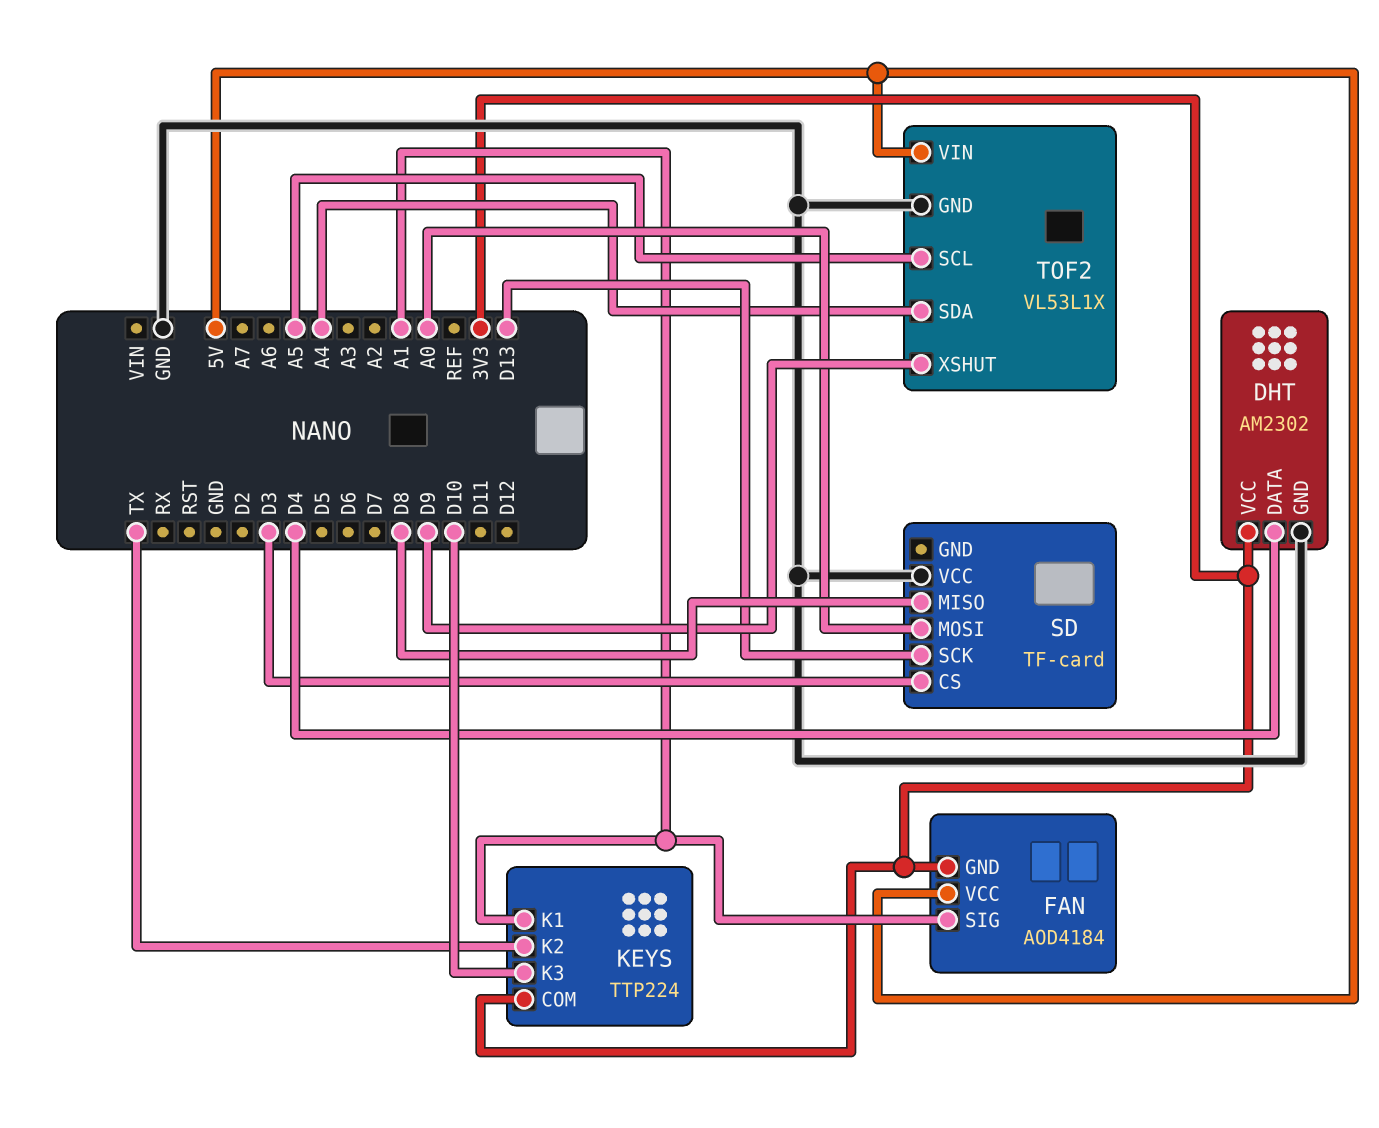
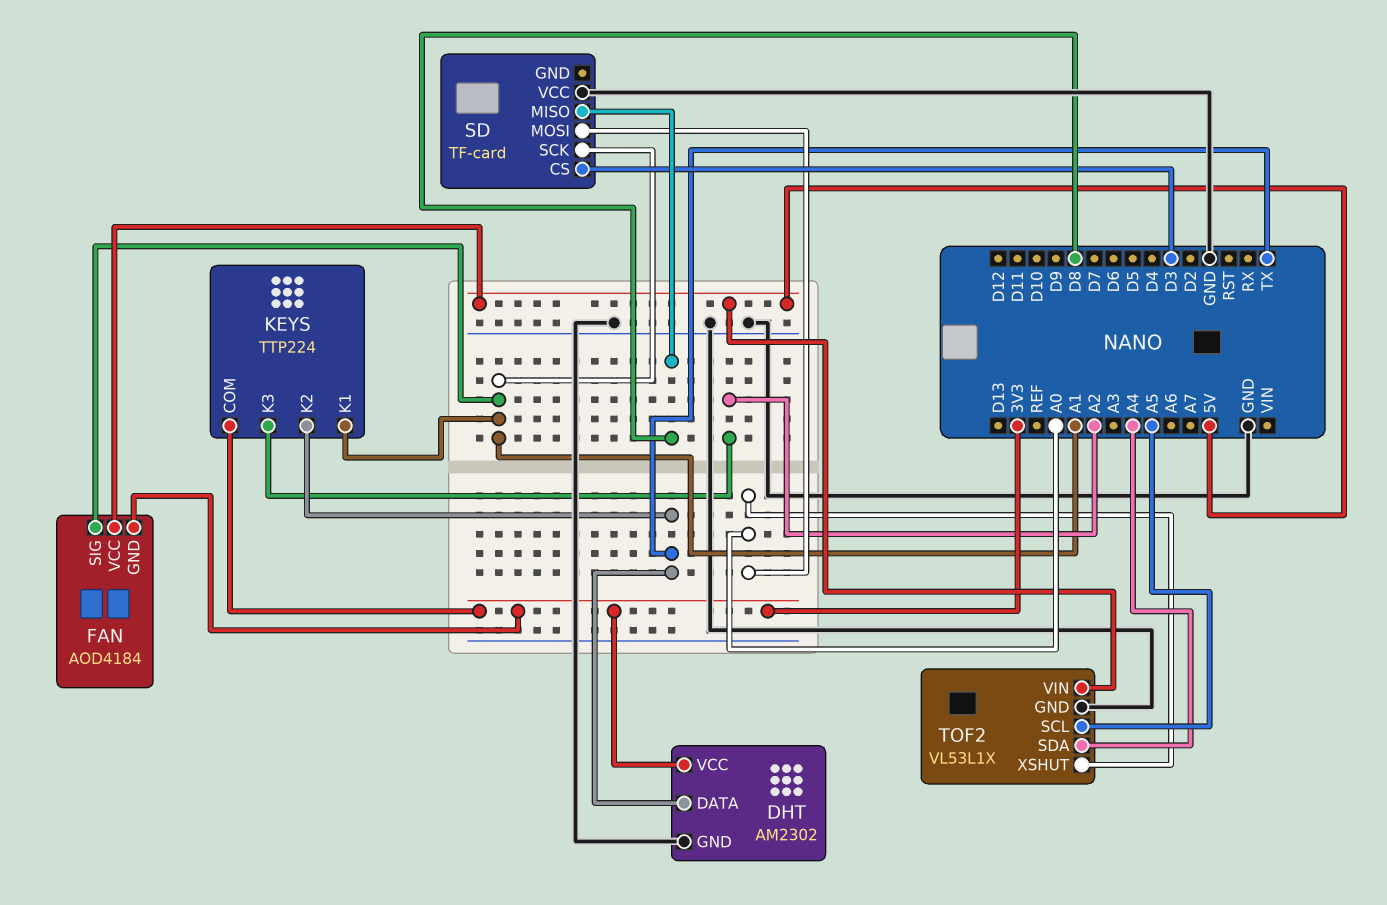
DHT pin DATA: D4 -> TX
KEYS pin K3: D10 -> A2
SD pin SCK: D13 -> A1
TOF2 pin XSHUT: D9 -> A0

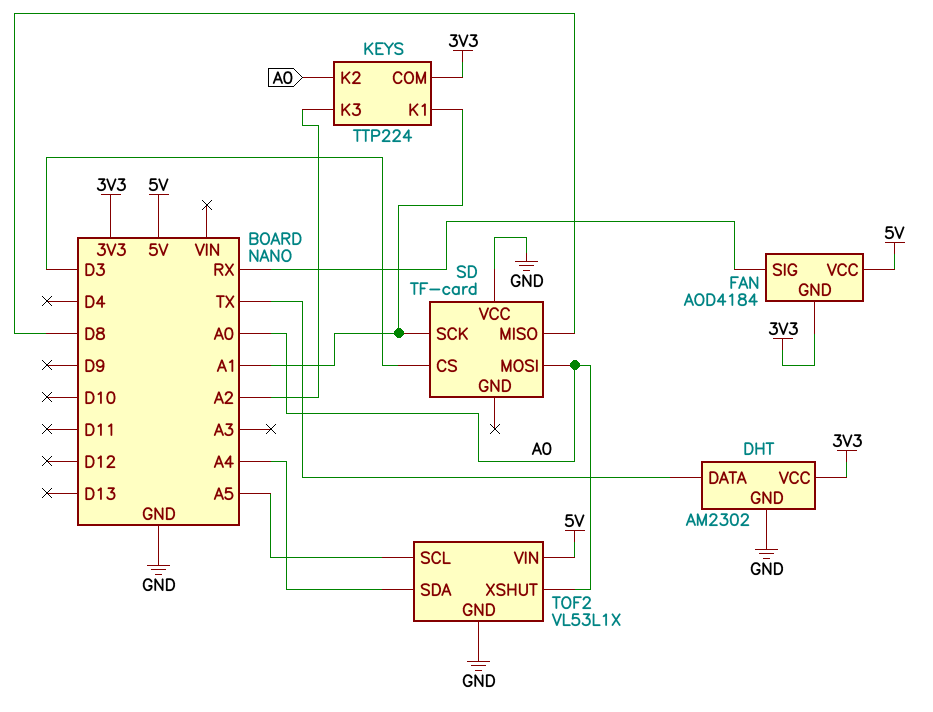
FAN pin SIG: A1 -> RX
KEYS pin K2: TX -> A0

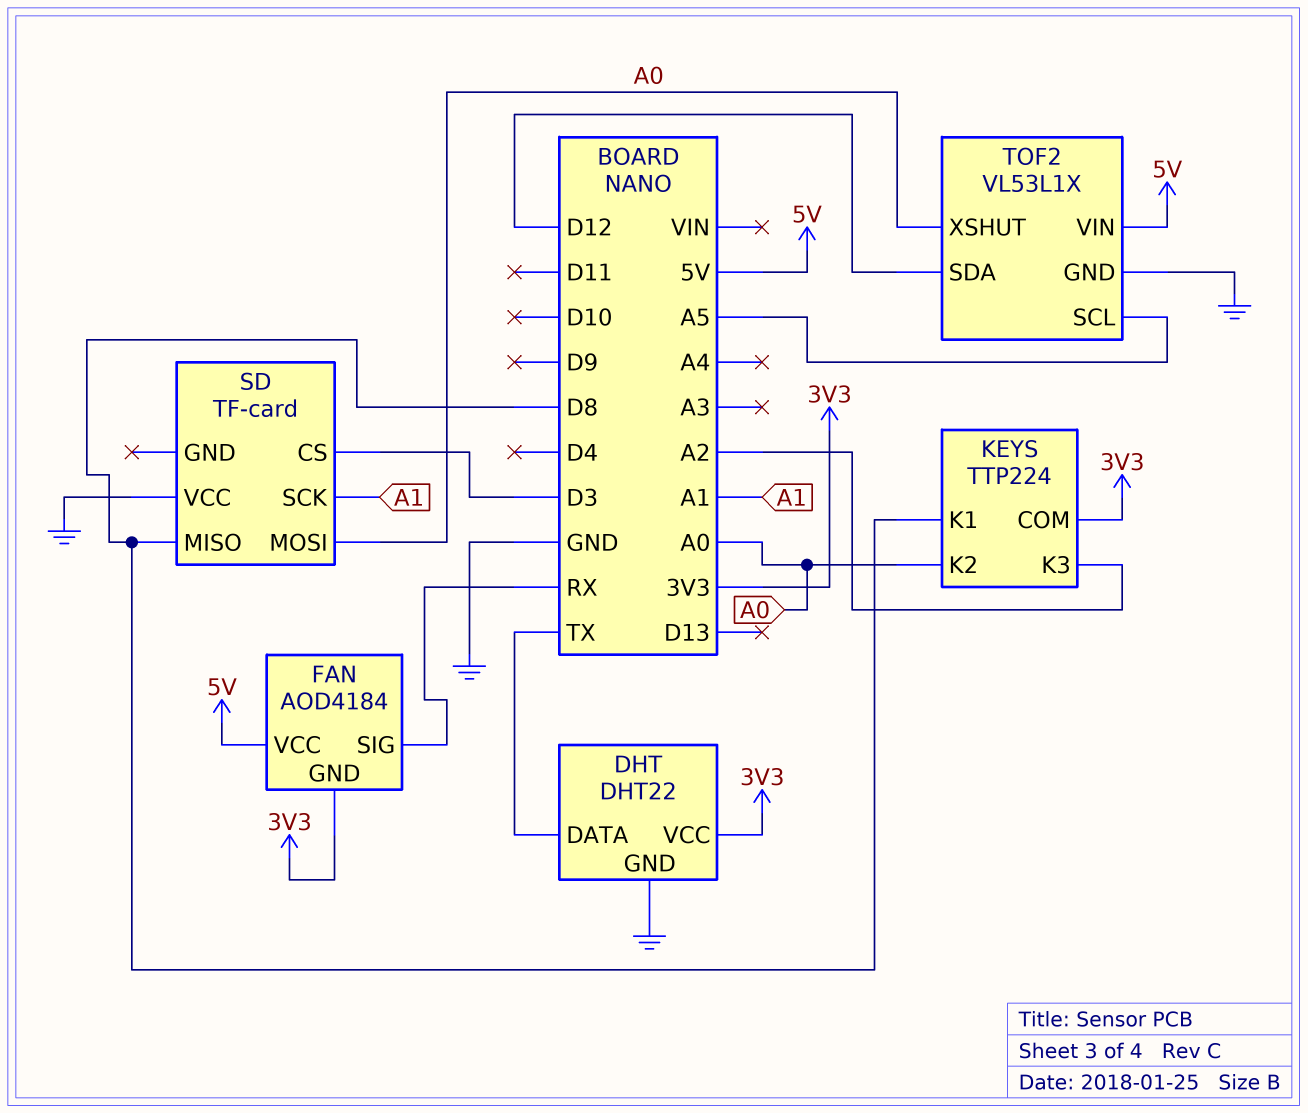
DHT: AM2302 -> DHT22
KEYS pin K1: A1 -> D8
TOF2 pin SDA: A4 -> D12

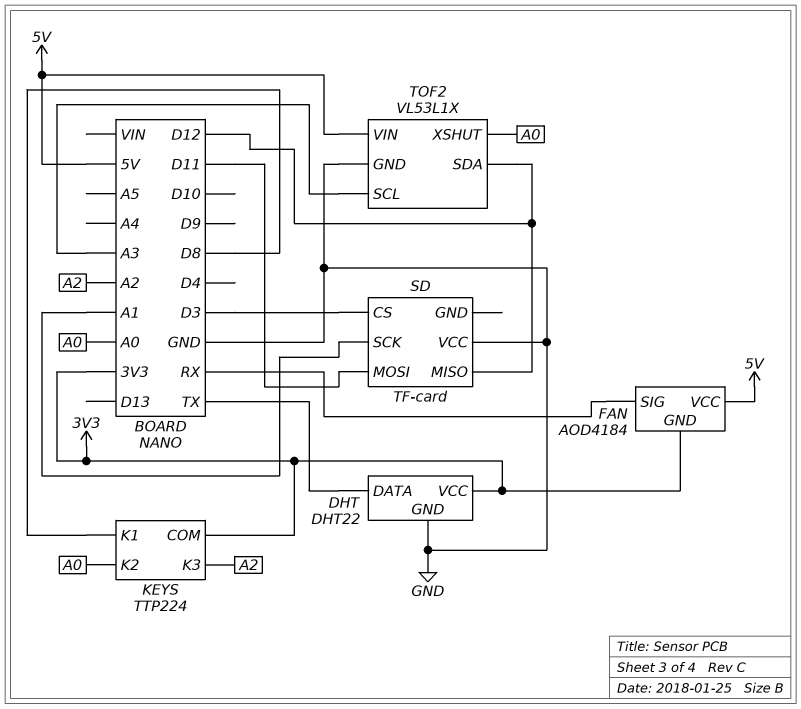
SD pin MISO: D8 -> D12
SD pin MOSI: A0 -> D11
TOF2 pin SCL: A5 -> A3

